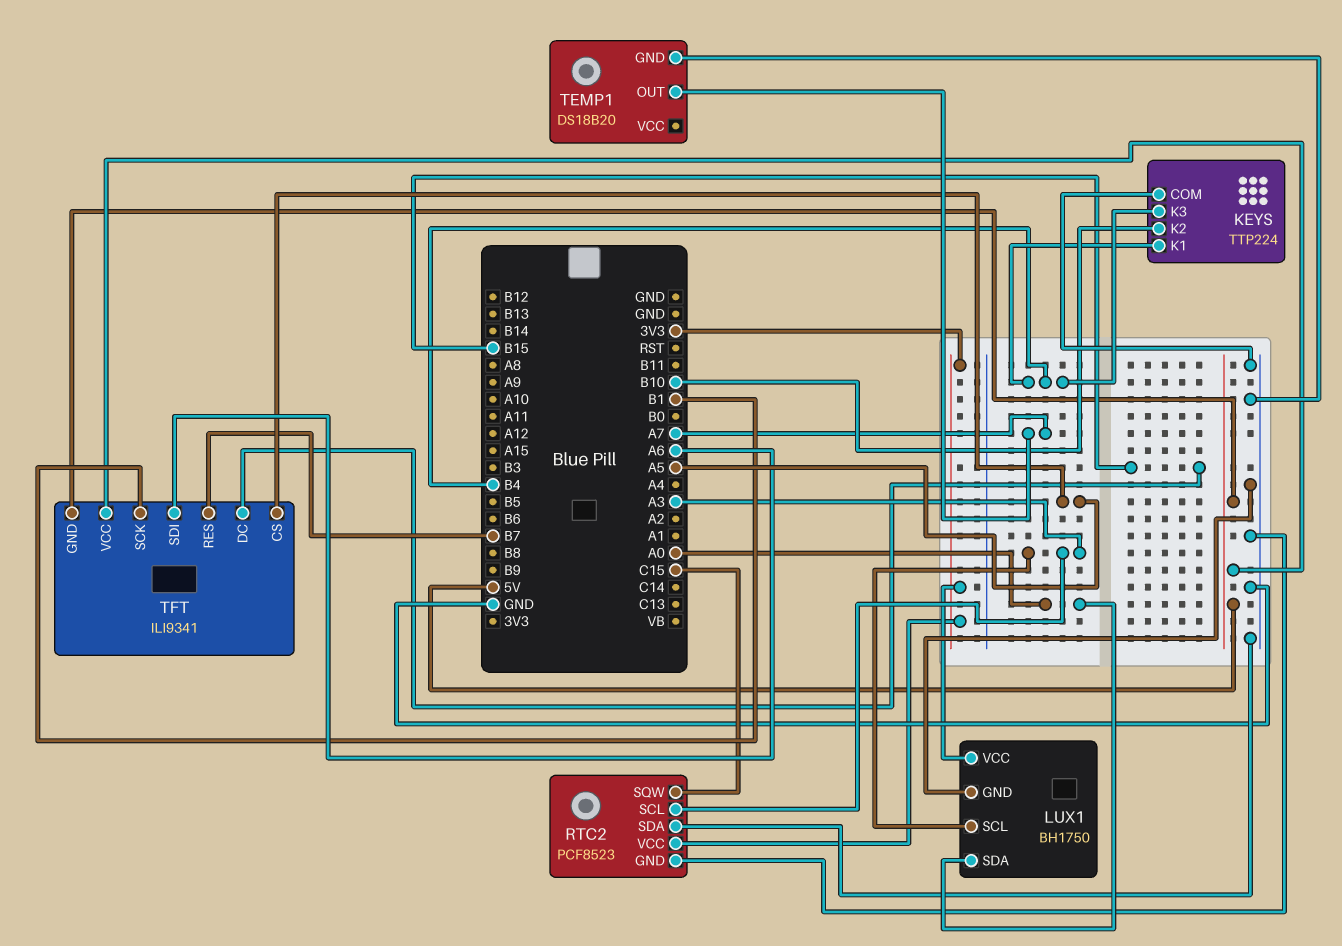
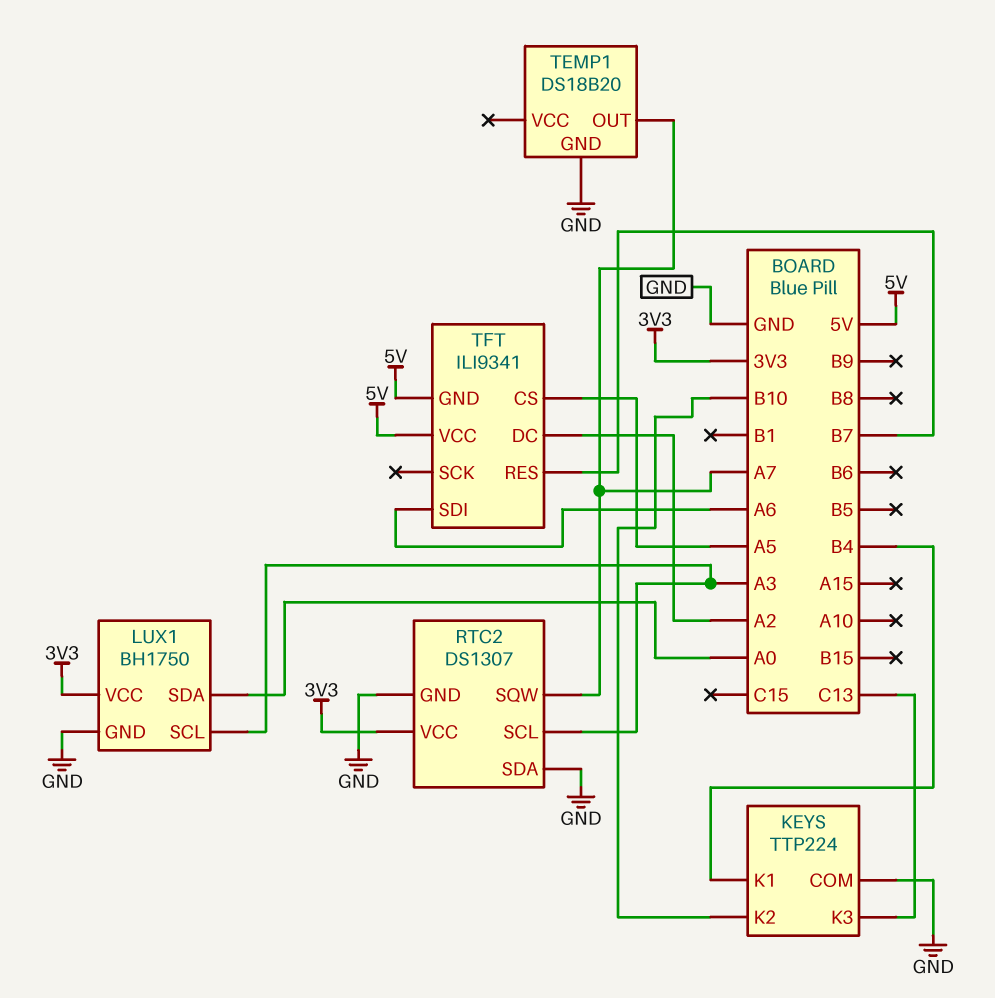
KEYS pin K3: B4 -> C13
RTC2: PCF8523 -> DS1307
RTC2 pin SQW: C15 -> A7
TFT pin DC: B15 -> A2
TFT pin SCK: B1 -> none

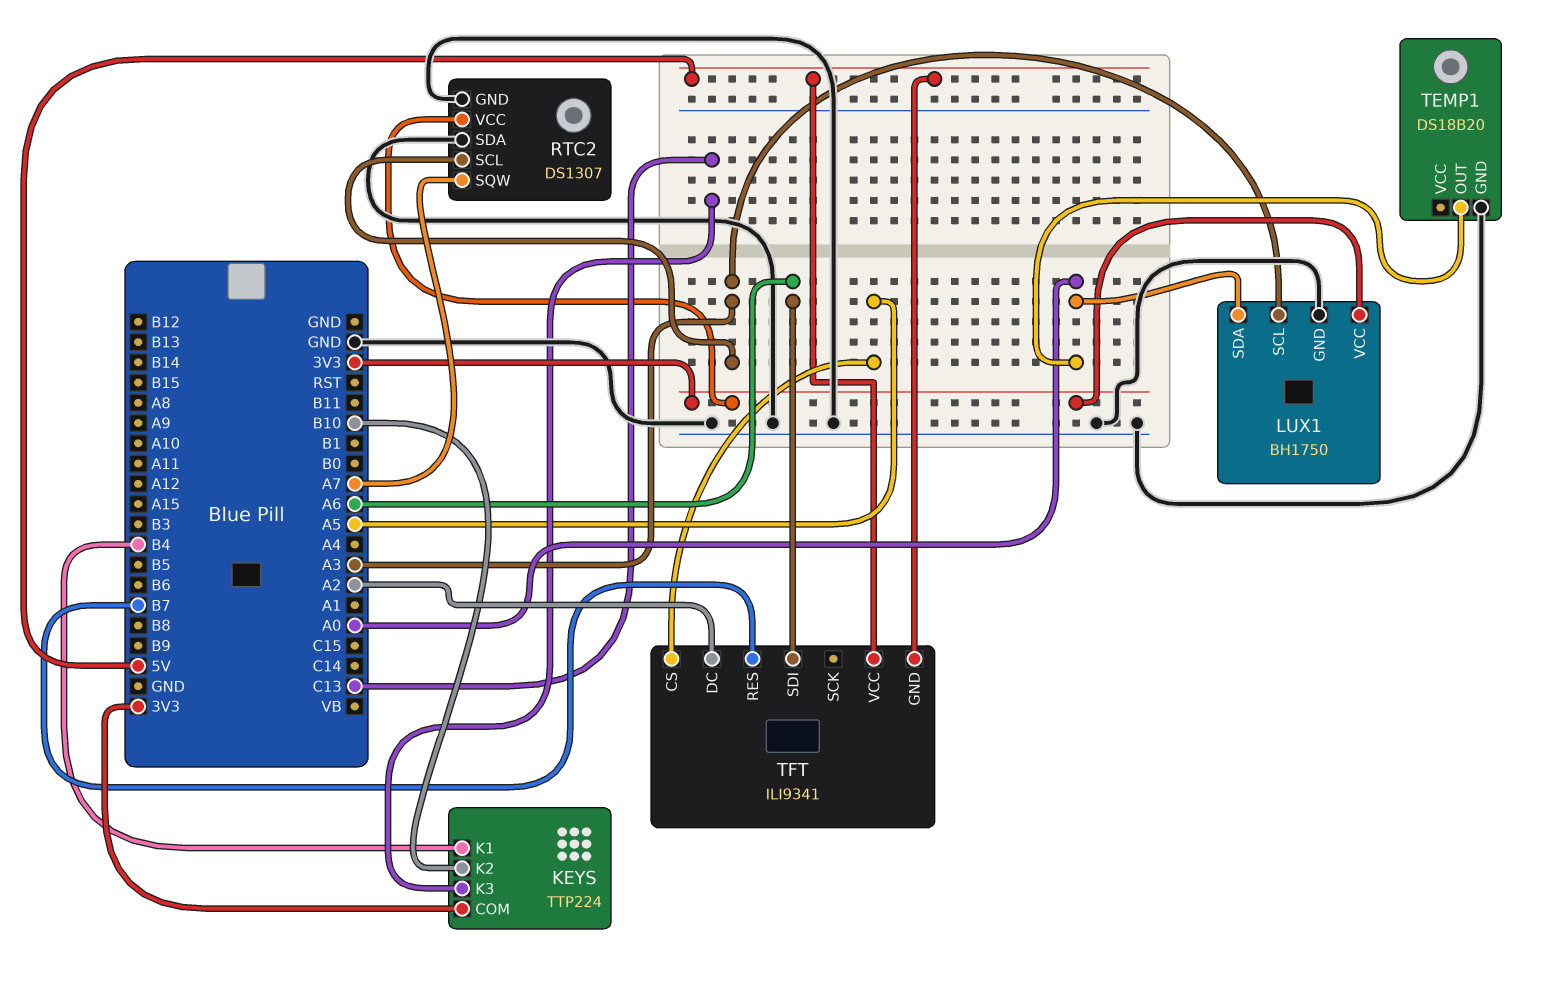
KEYS pin COM: GND -> 3V3
TEMP1 pin OUT: A7 -> A0

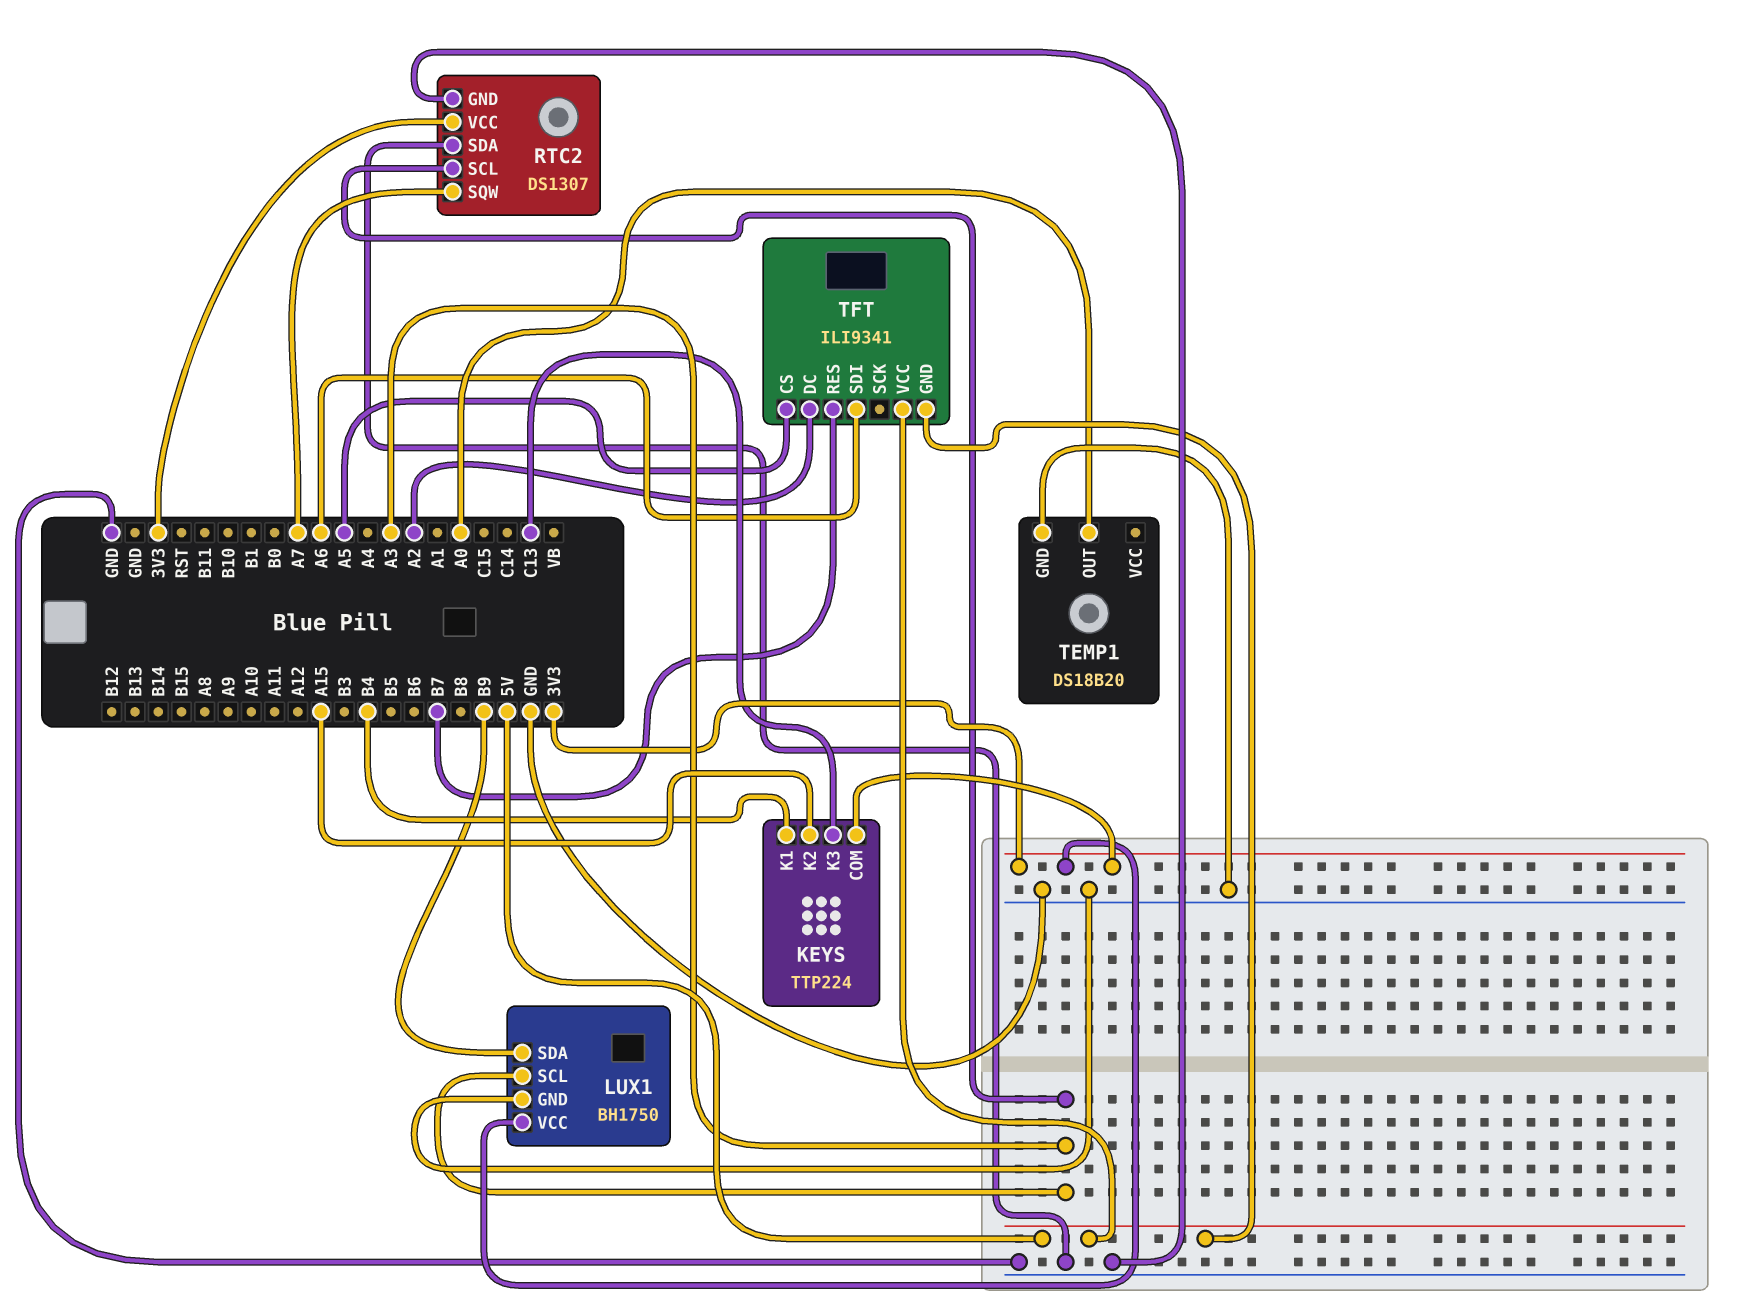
KEYS pin K2: B10 -> A15
LUX1 pin SDA: A0 -> B9

